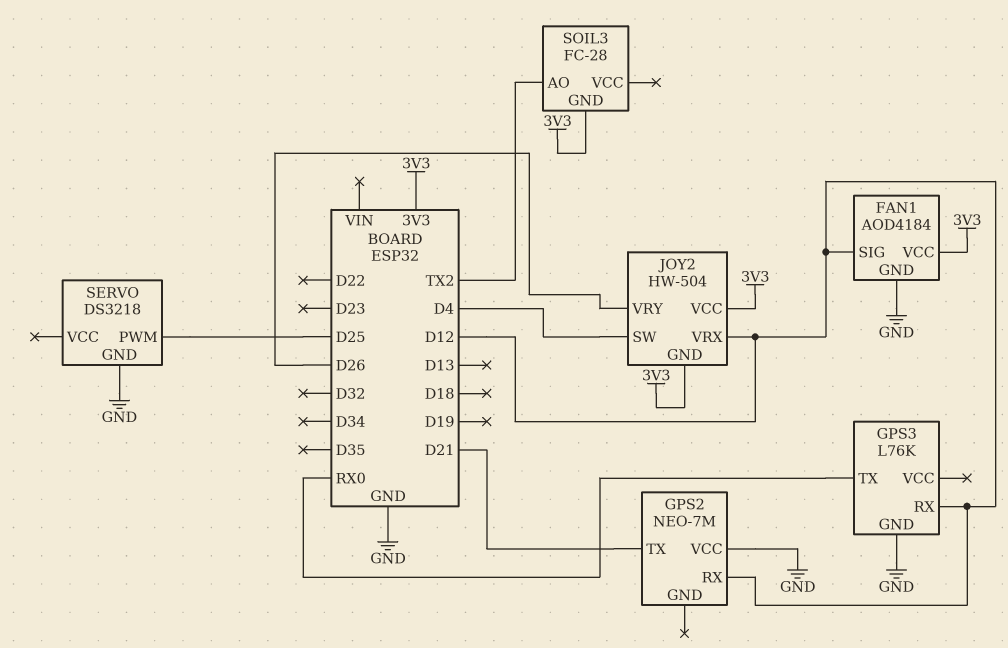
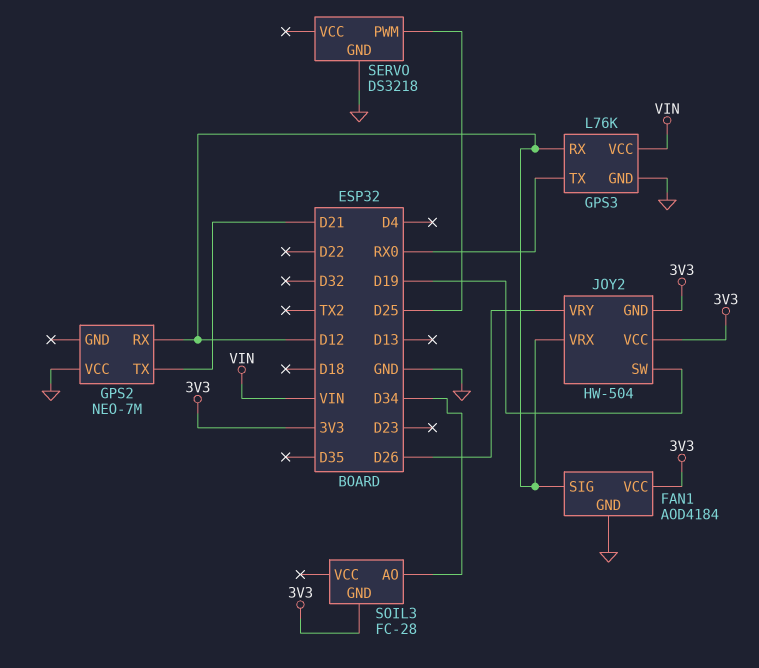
GPS3 pin VCC: none -> VIN
JOY2 pin SW: D4 -> D19
SOIL3 pin AO: TX2 -> D34

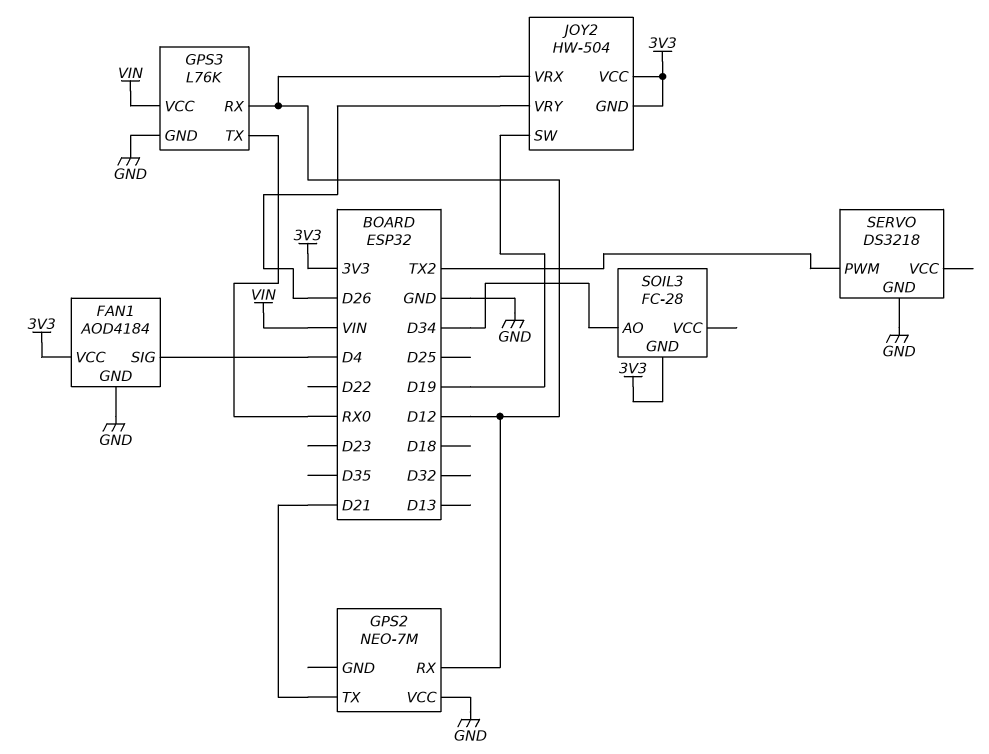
FAN1 pin SIG: D12 -> D4
SERVO pin PWM: D25 -> TX2

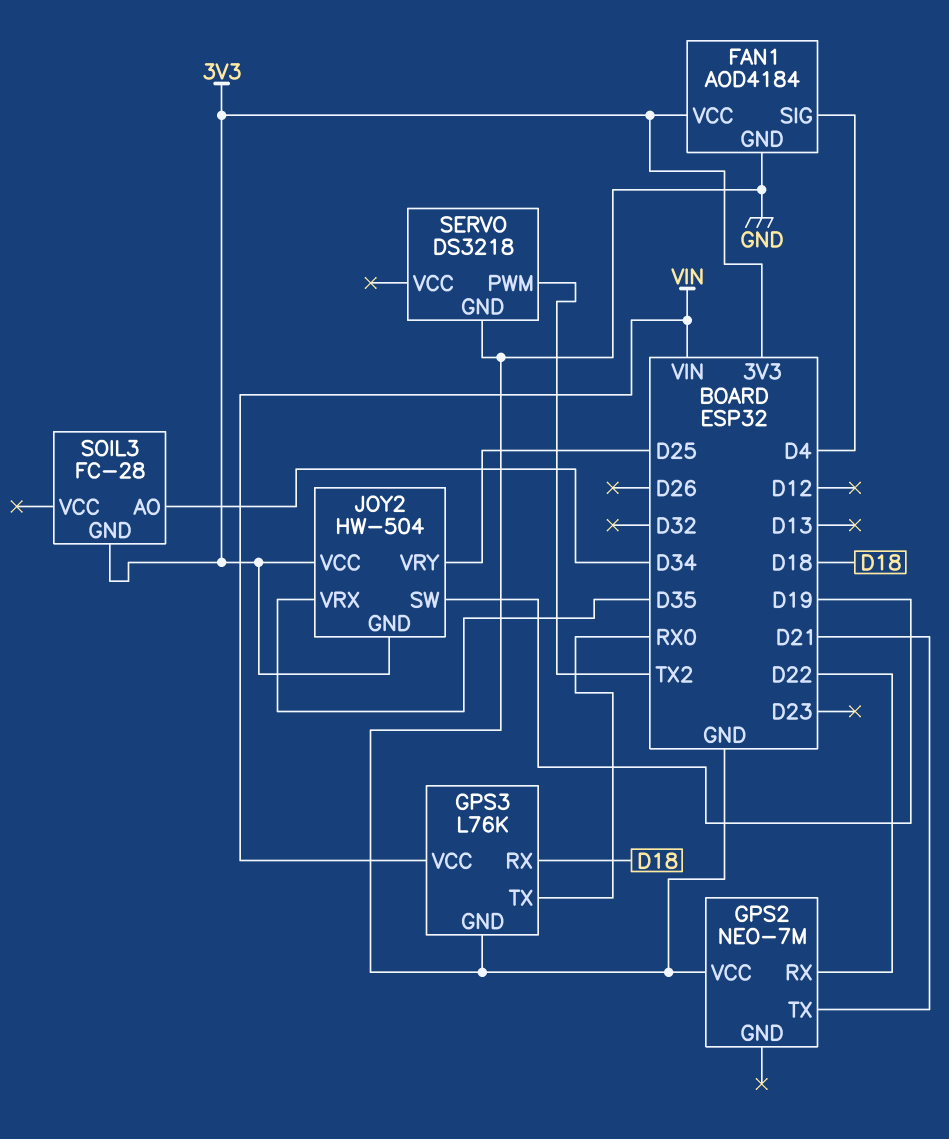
GPS2 pin RX: D12 -> D22
GPS3 pin RX: D12 -> D18
JOY2 pin VRX: D12 -> D35
JOY2 pin VRY: D26 -> D25

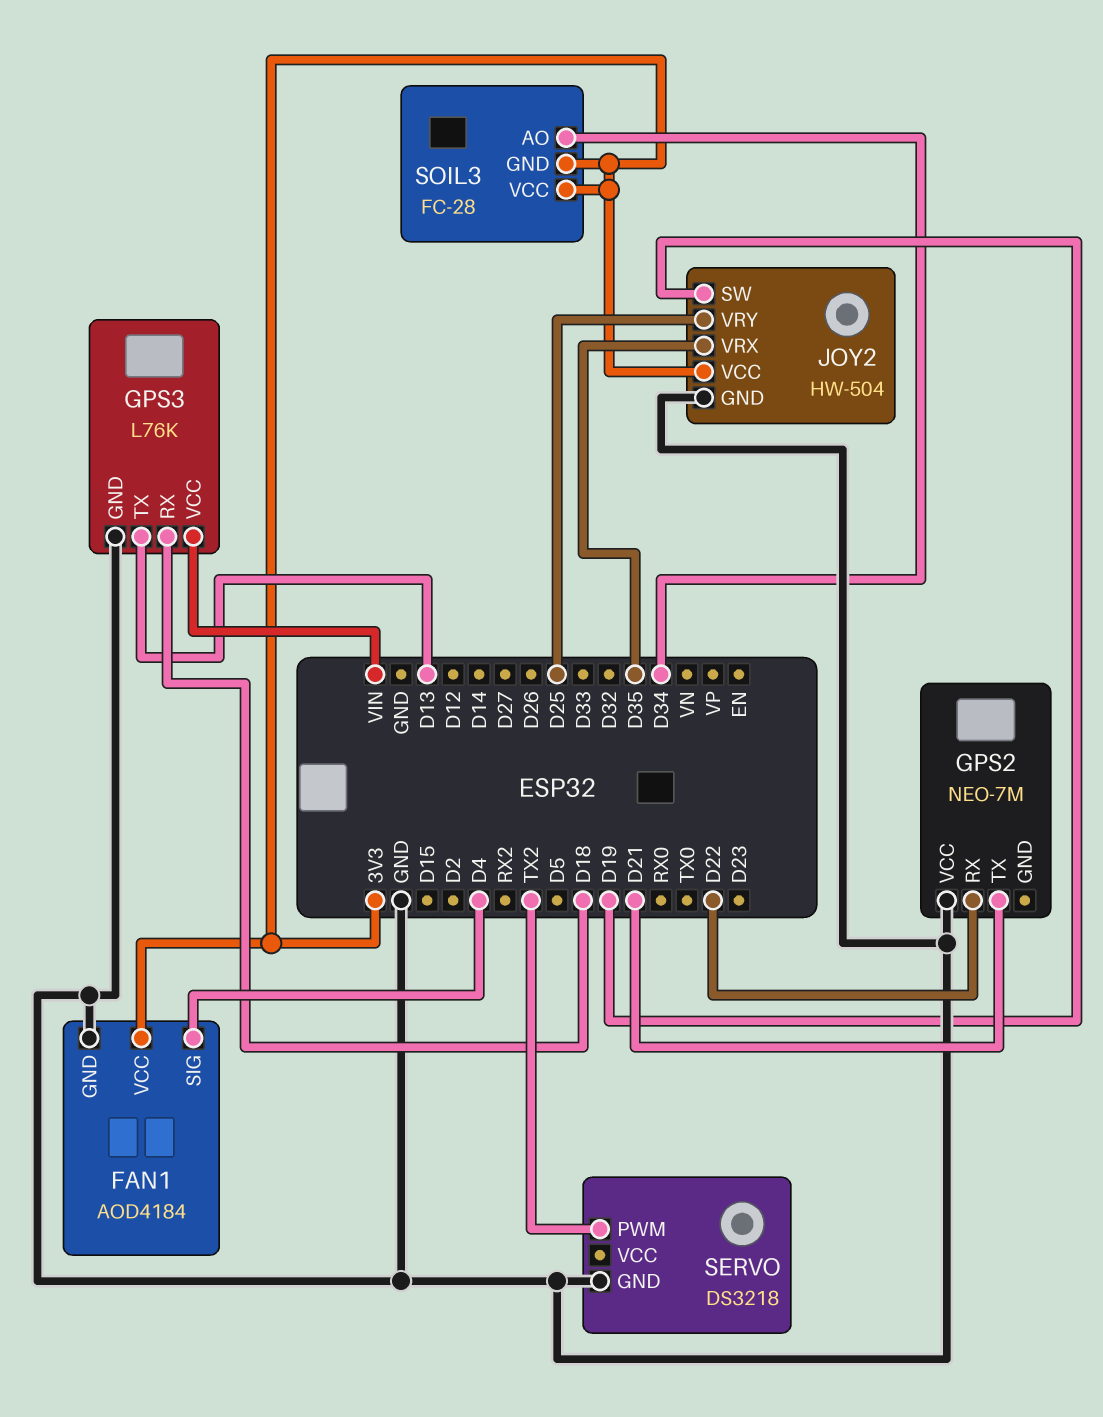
GPS3 pin TX: RX0 -> D13
JOY2 pin GND: 3V3 -> GND
SOIL3 pin VCC: none -> 3V3

